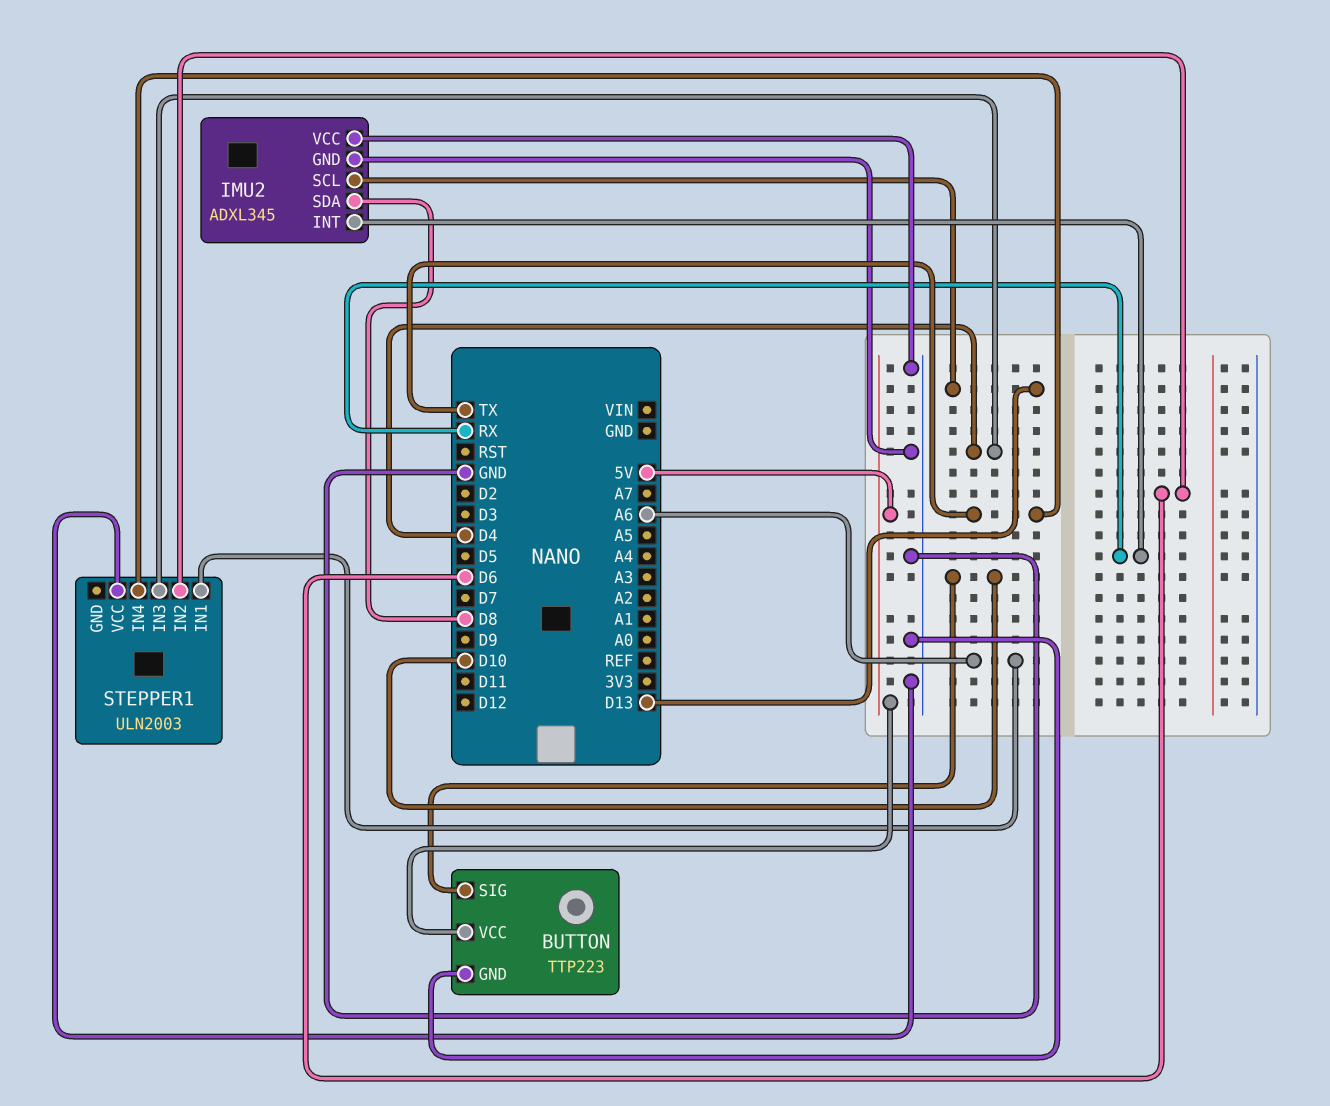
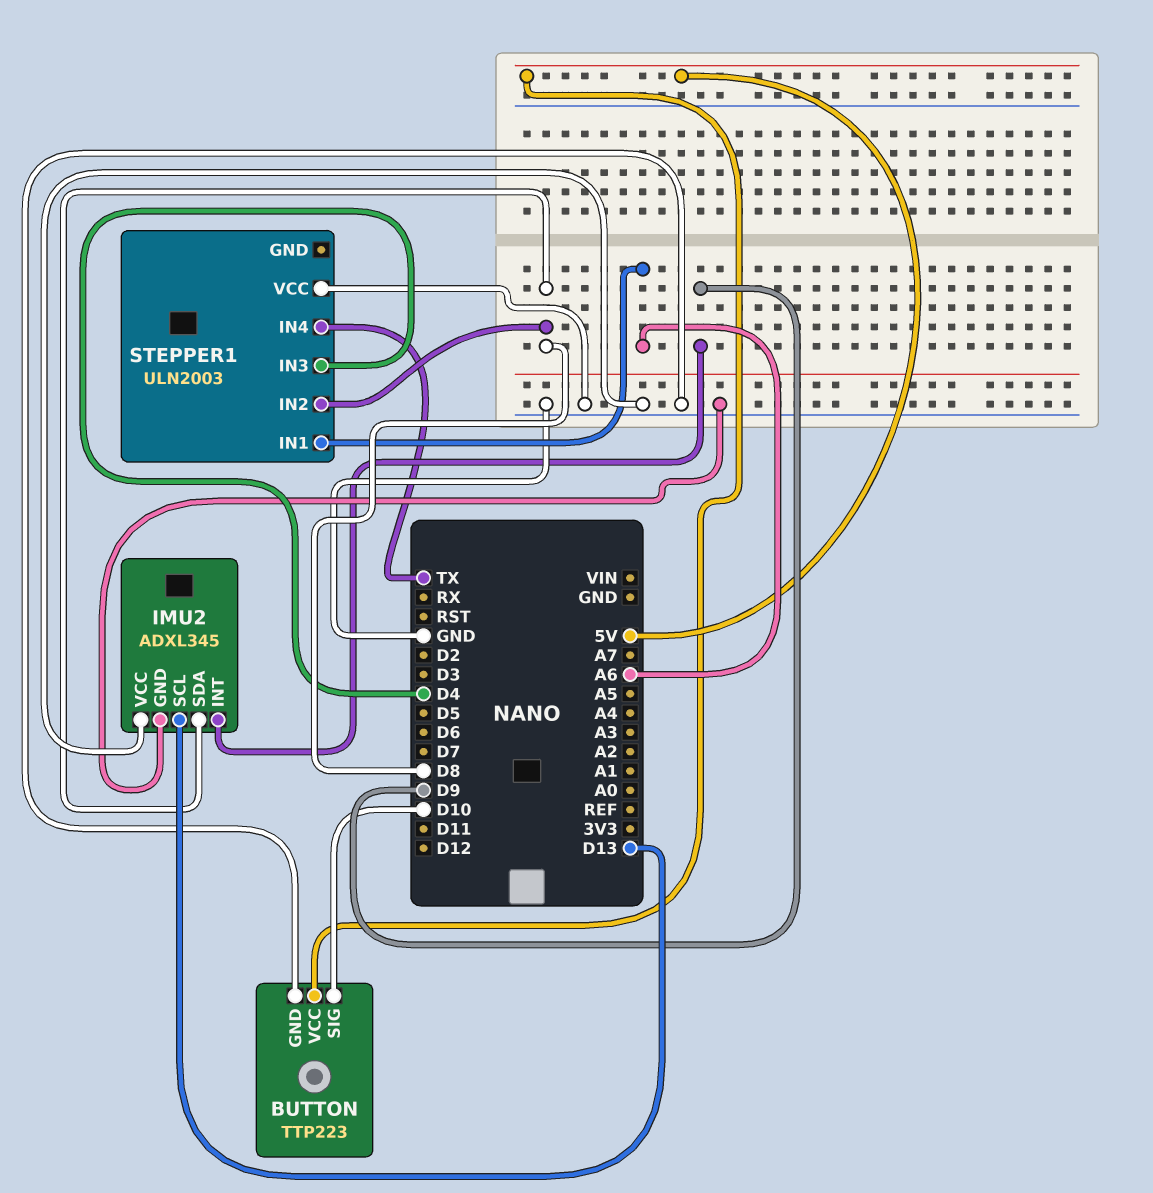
IMU2 pin INT: RX -> D9
STEPPER1 pin IN2: D6 -> D8

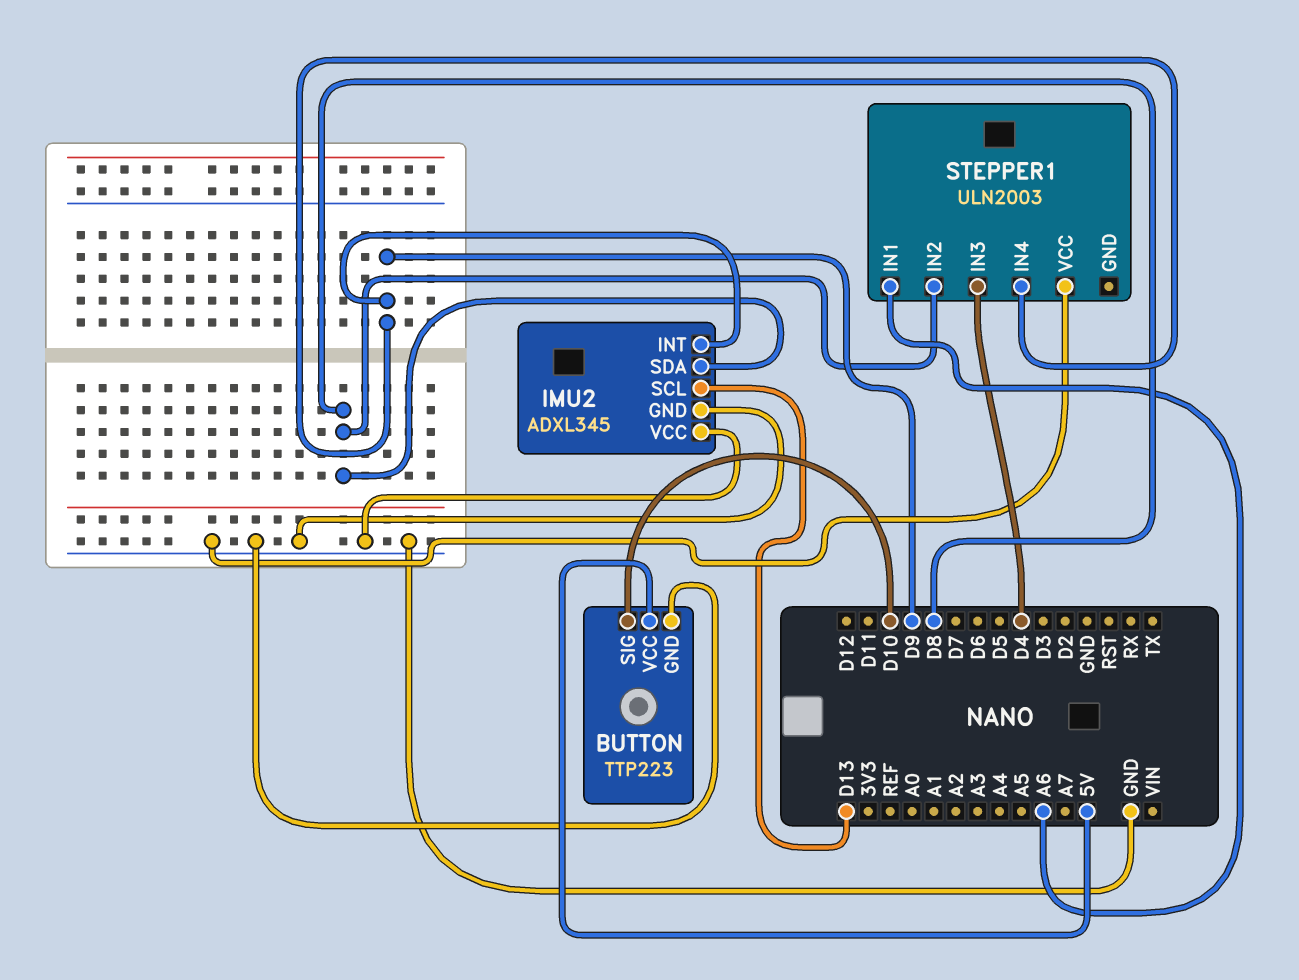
STEPPER1 pin IN4: TX -> D9

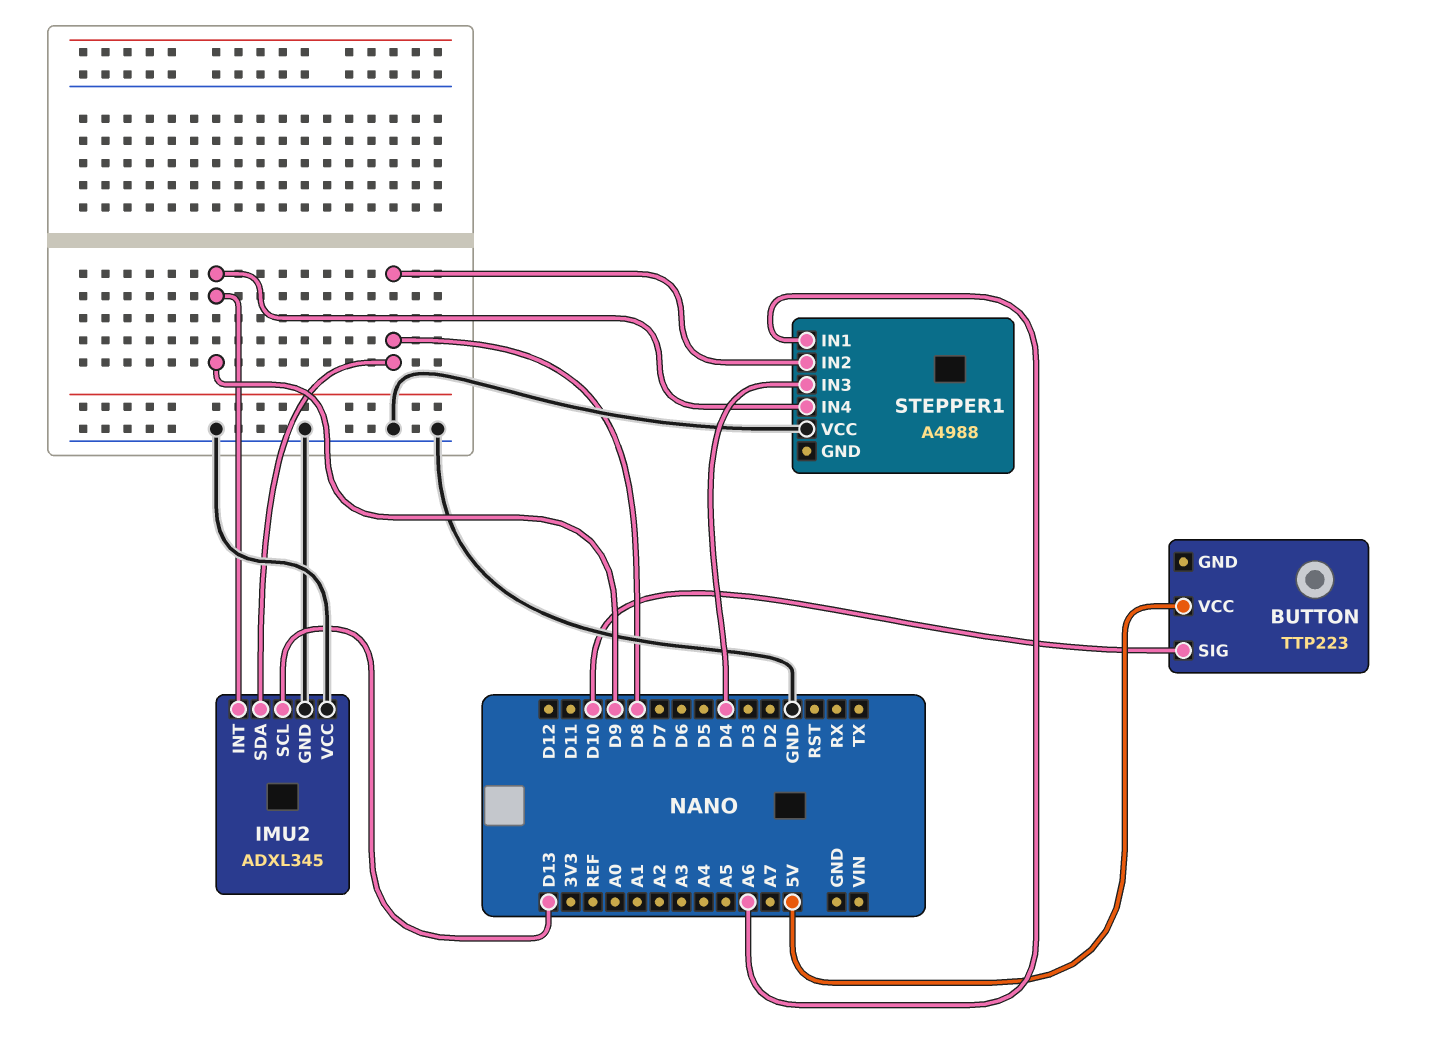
BUTTON pin GND: GND -> none
STEPPER1: ULN2003 -> A4988

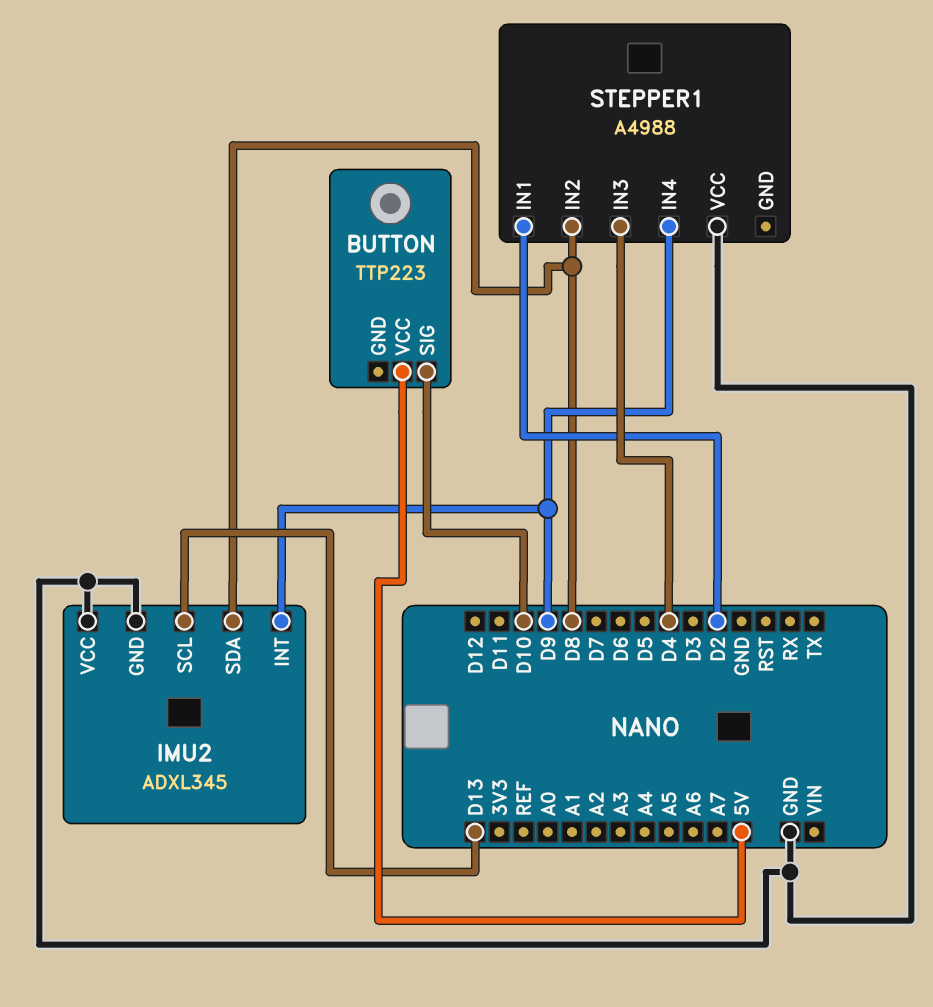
STEPPER1 pin IN1: A6 -> D2

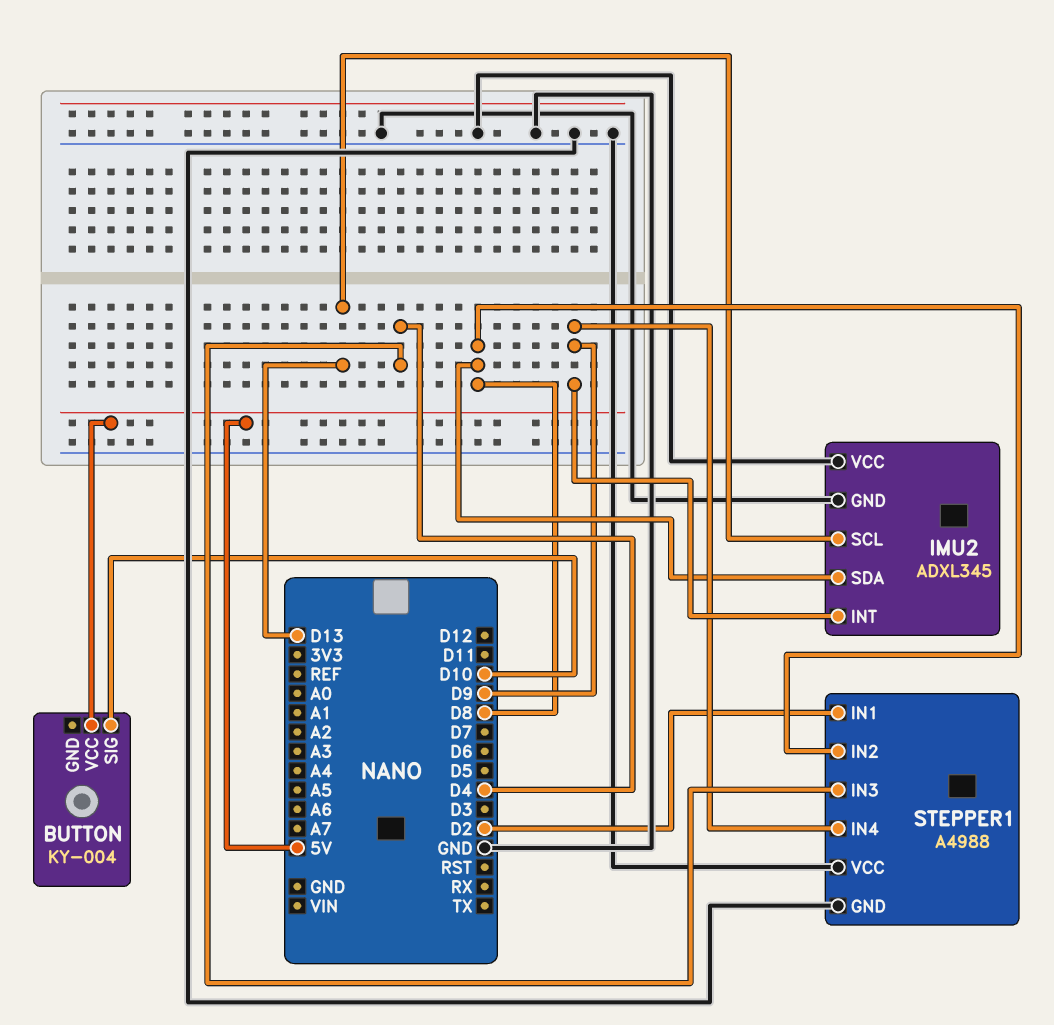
BUTTON: TTP223 -> KY-004
STEPPER1 pin GND: none -> GND

